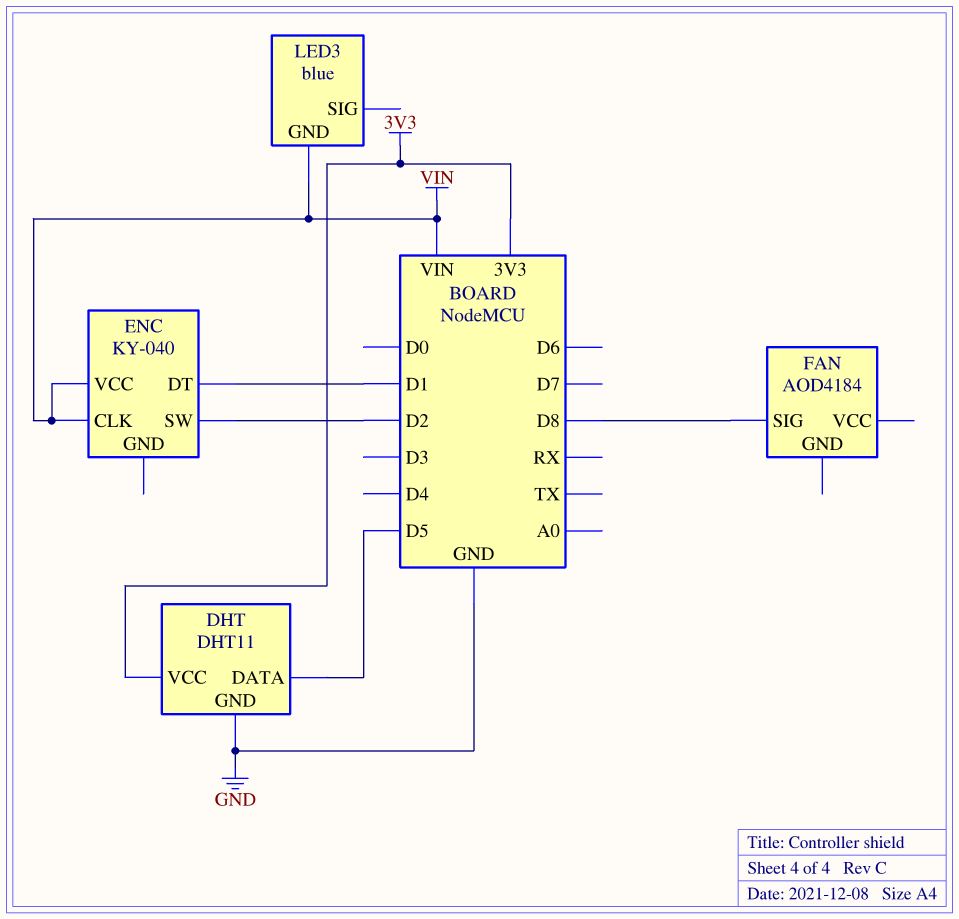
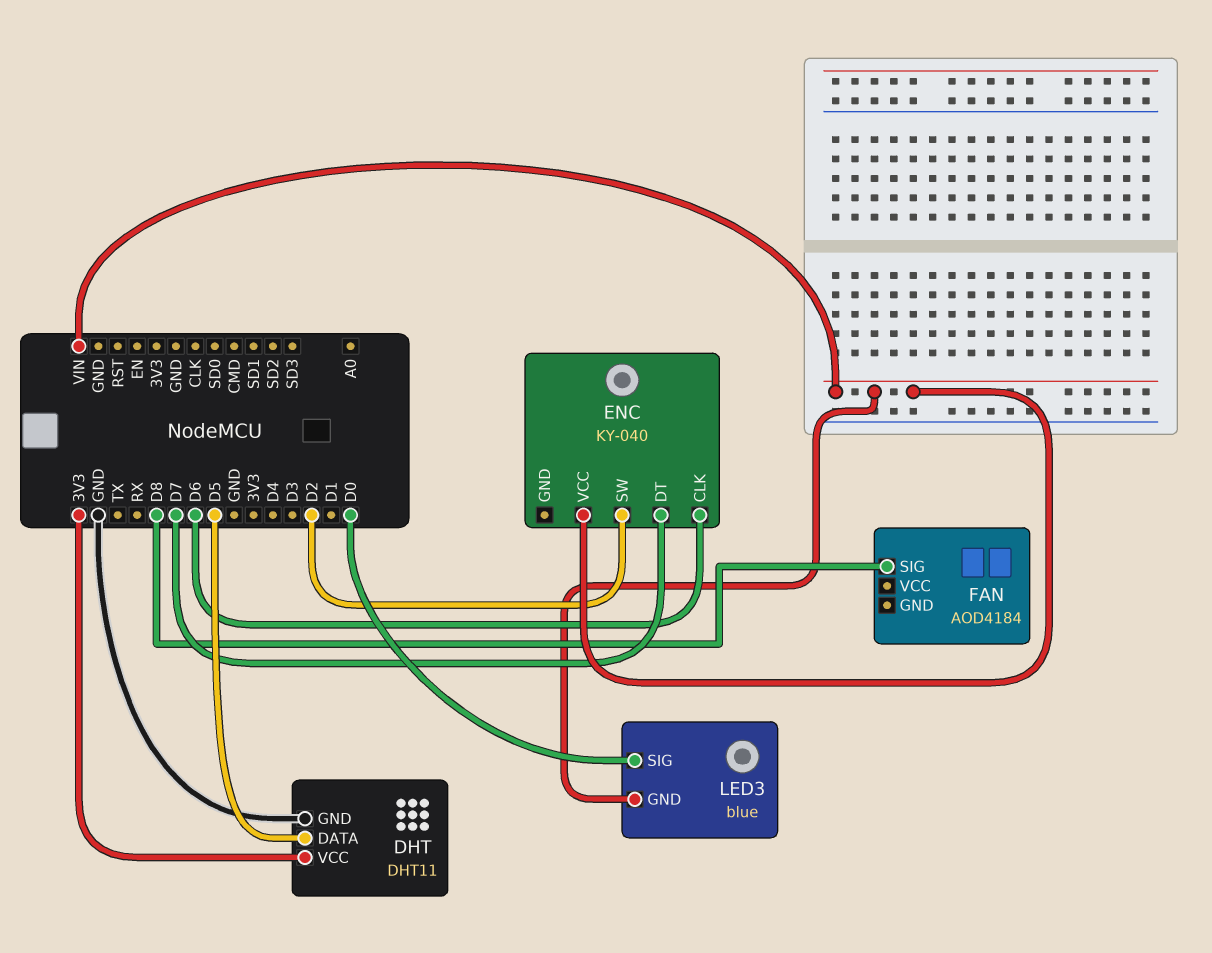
ENC pin CLK: VIN -> D6
ENC pin DT: D1 -> D7
LED3 pin SIG: none -> D0

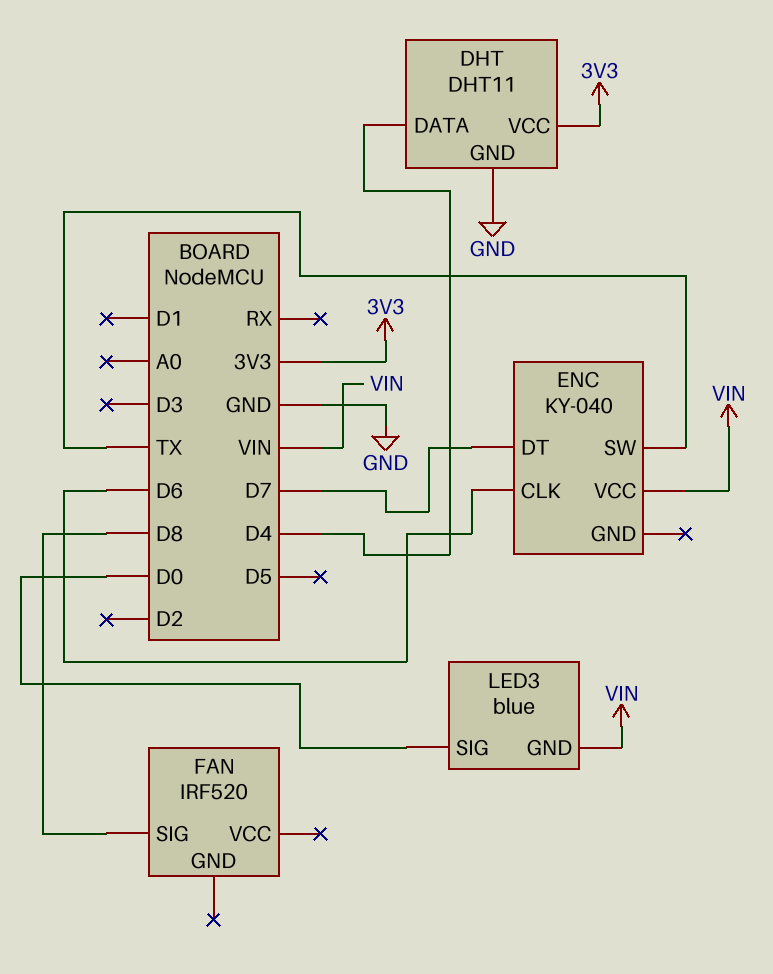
DHT pin DATA: D5 -> D4
ENC pin SW: D2 -> TX
FAN: AOD4184 -> IRF520

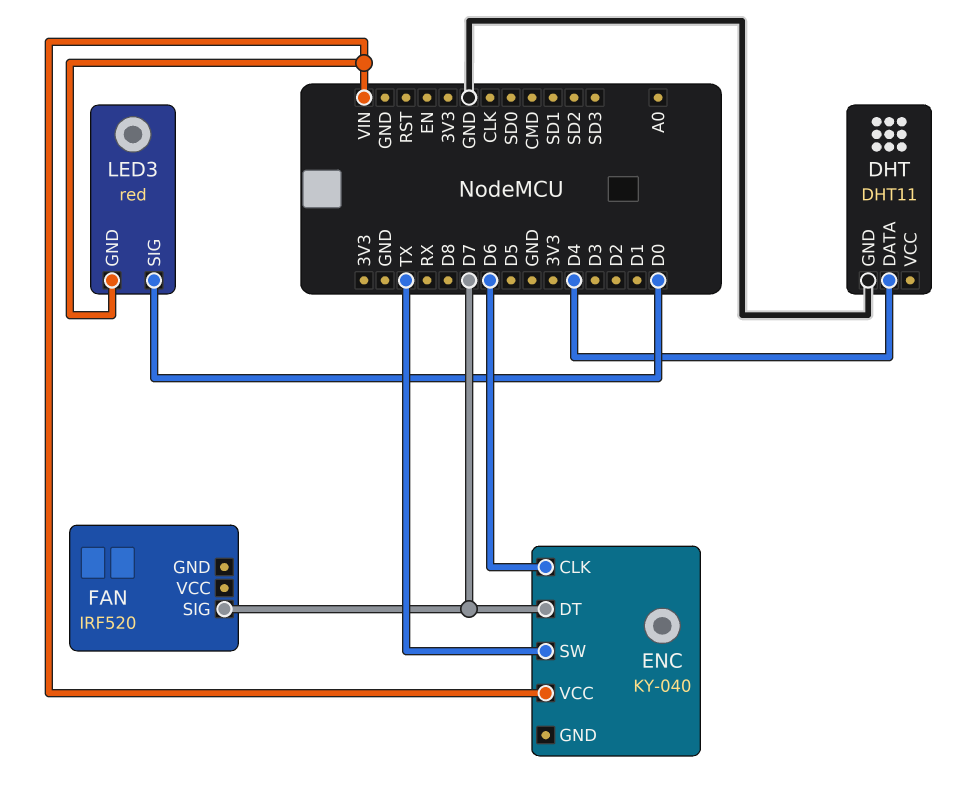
DHT pin VCC: 3V3 -> none
FAN pin SIG: D8 -> D7
LED3: blue -> red

